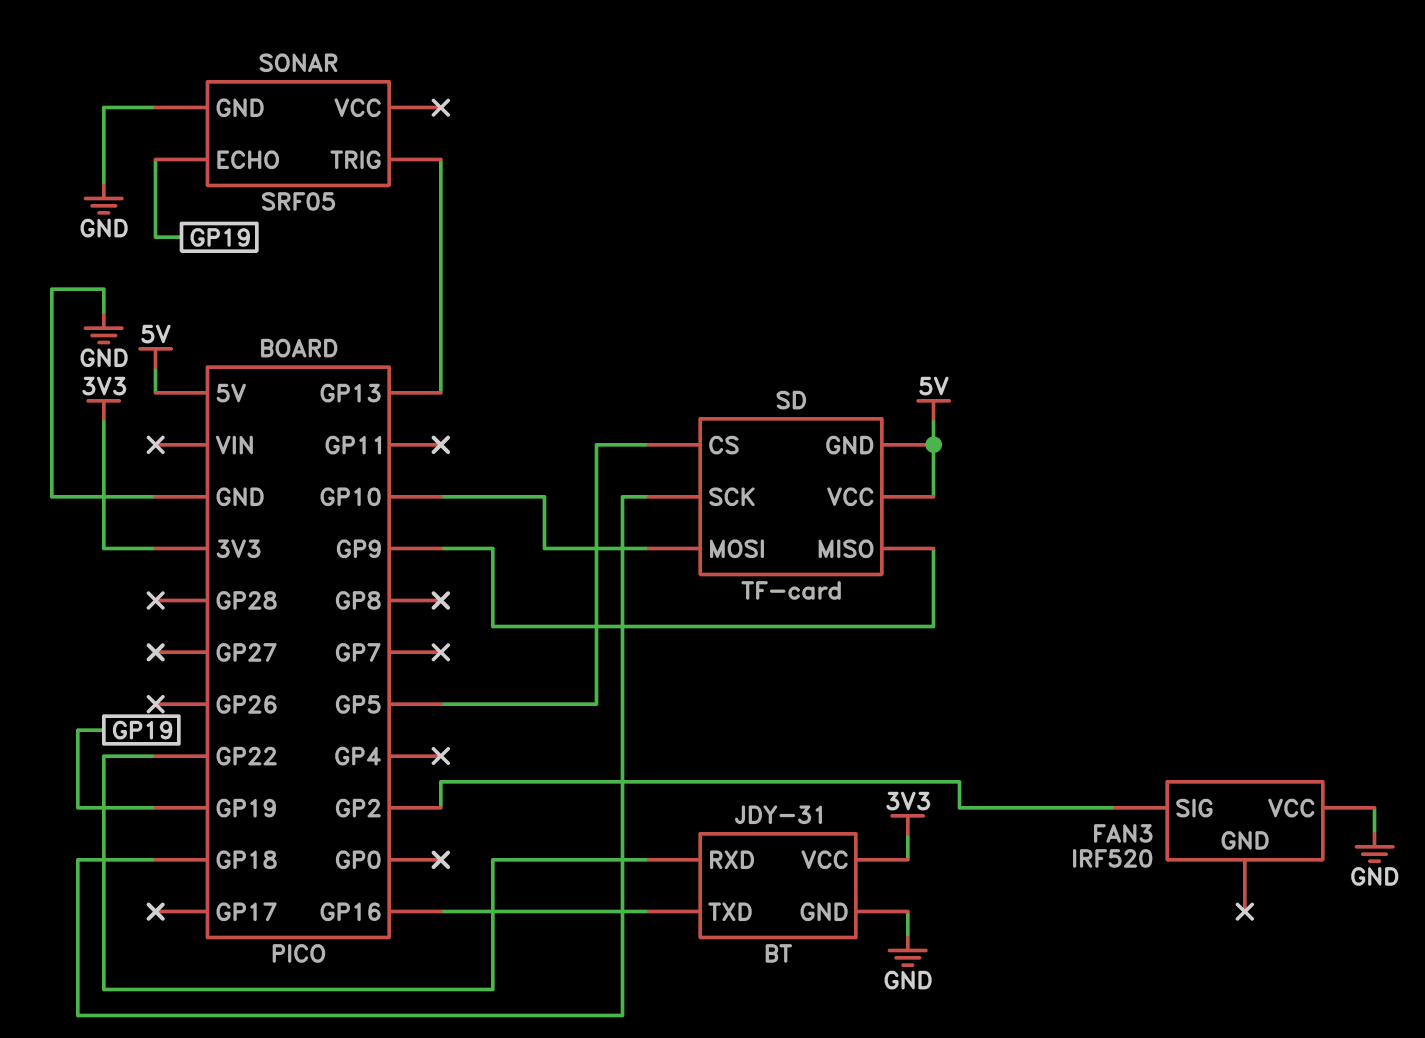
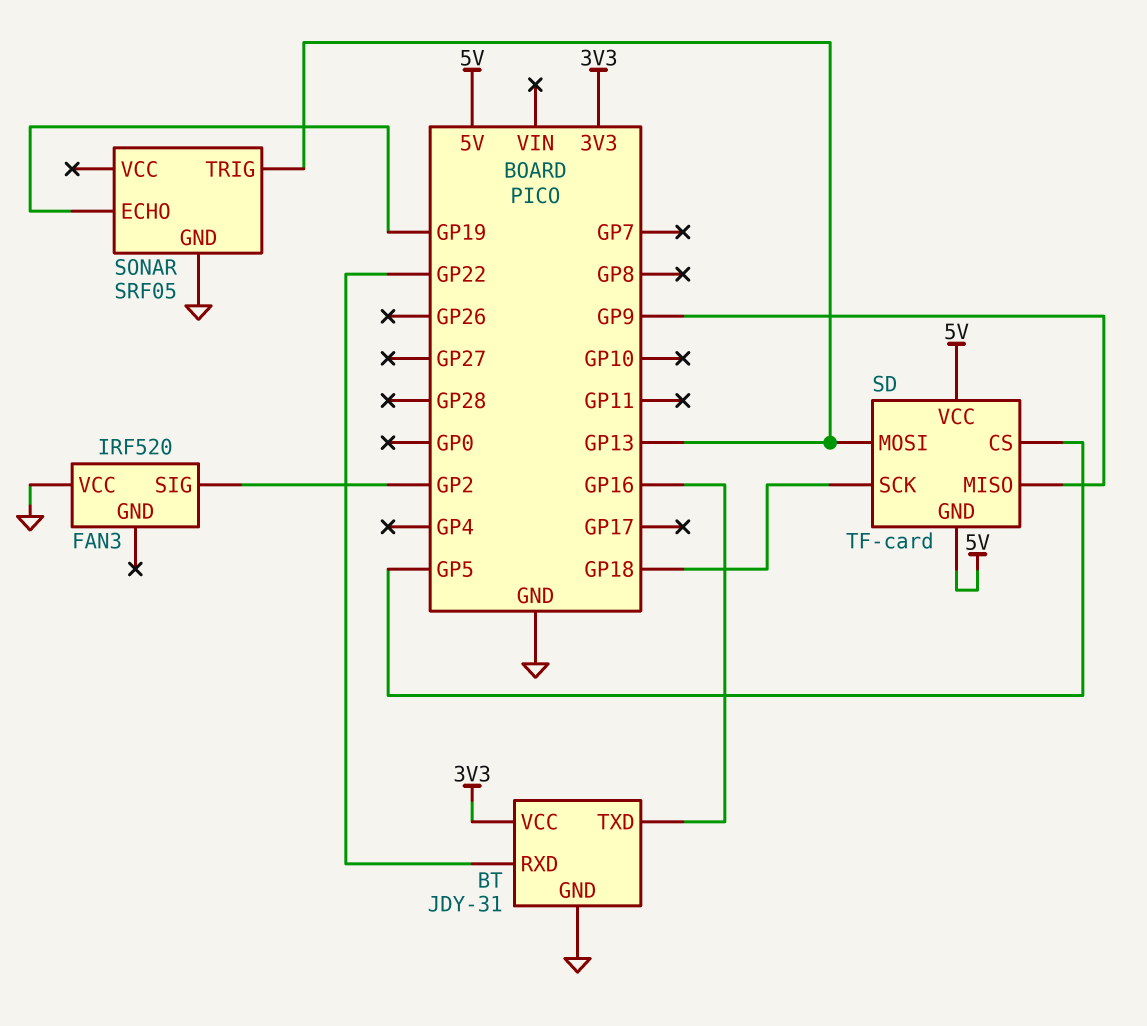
SD pin MOSI: GP10 -> GP13

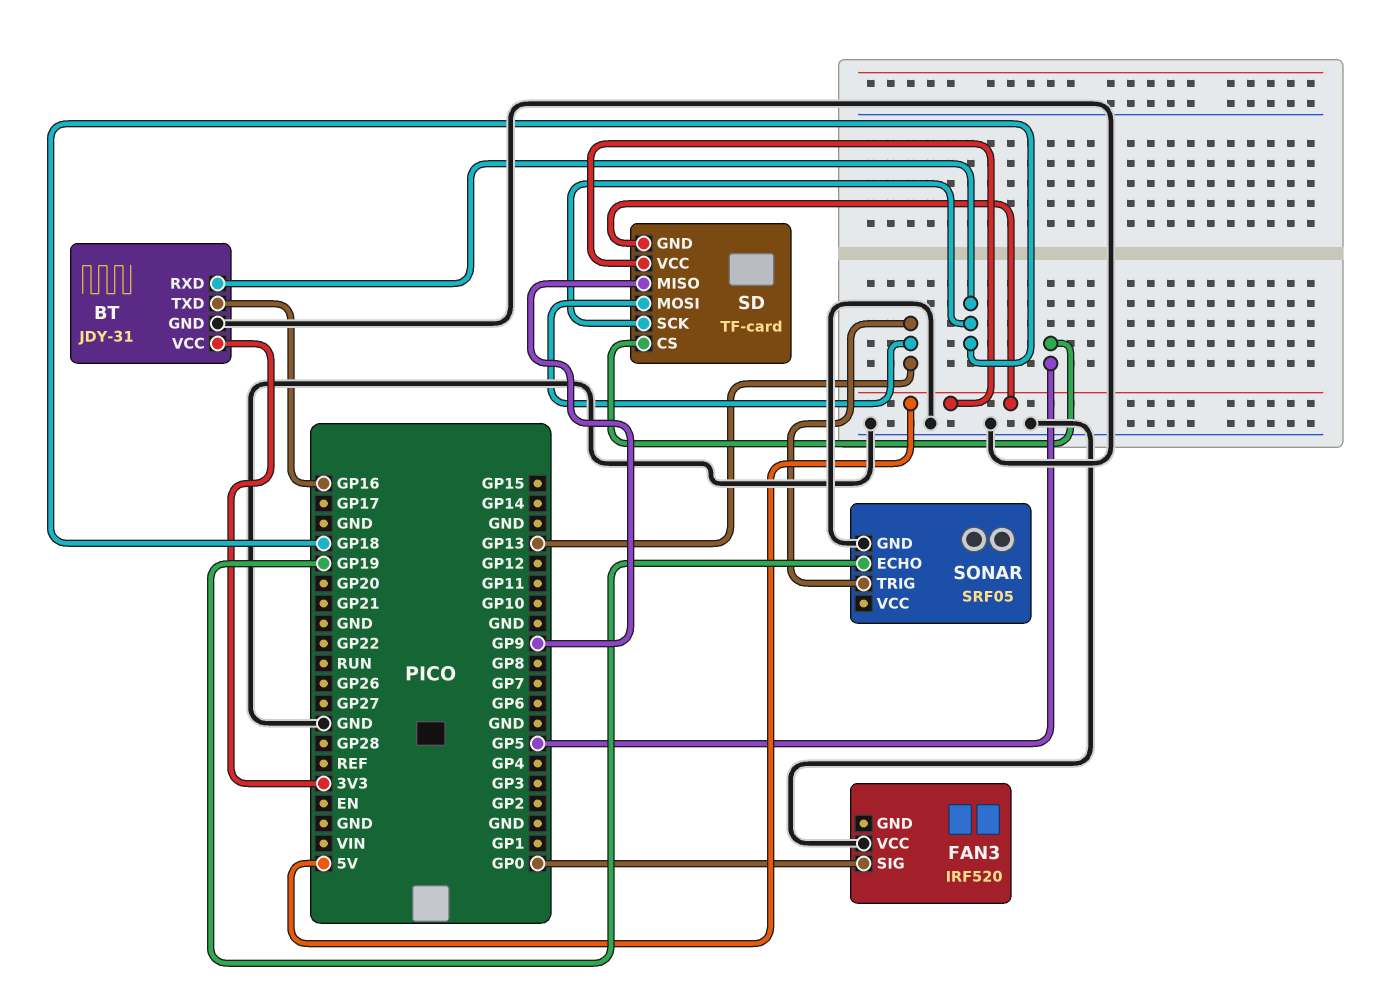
BT pin RXD: GP22 -> GP18
FAN3 pin SIG: GP2 -> GP0

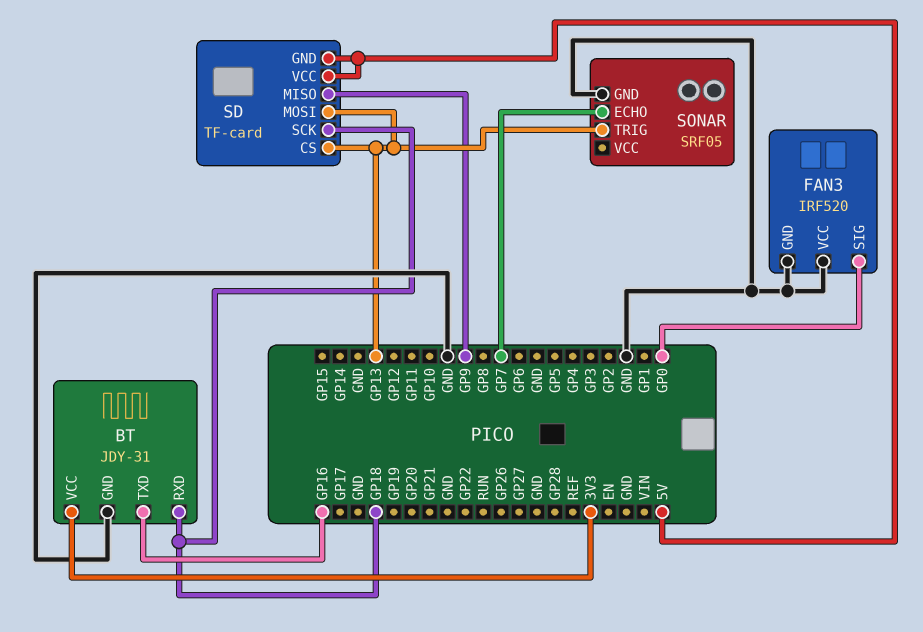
FAN3 pin GND: none -> GND
SD pin CS: GP5 -> GP13
SONAR pin ECHO: GP19 -> GP7

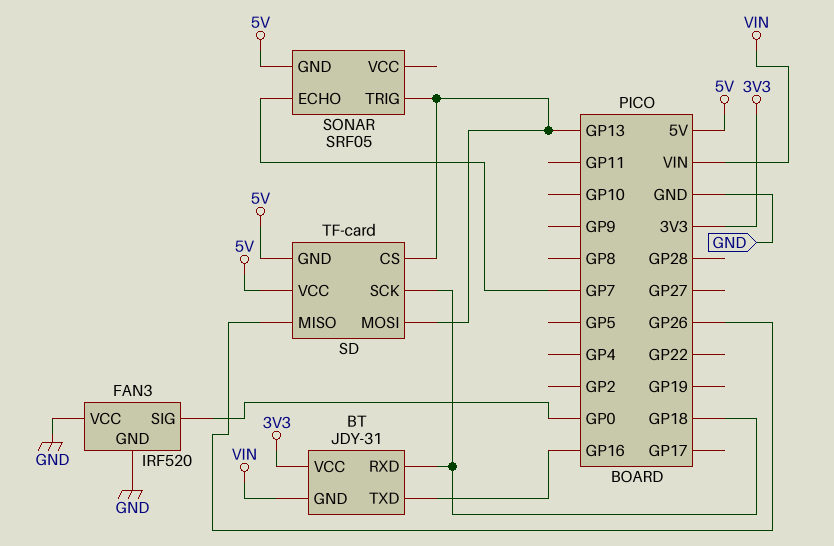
BT pin GND: GND -> VIN
SD pin MISO: GP9 -> GP26
SONAR pin GND: GND -> 5V

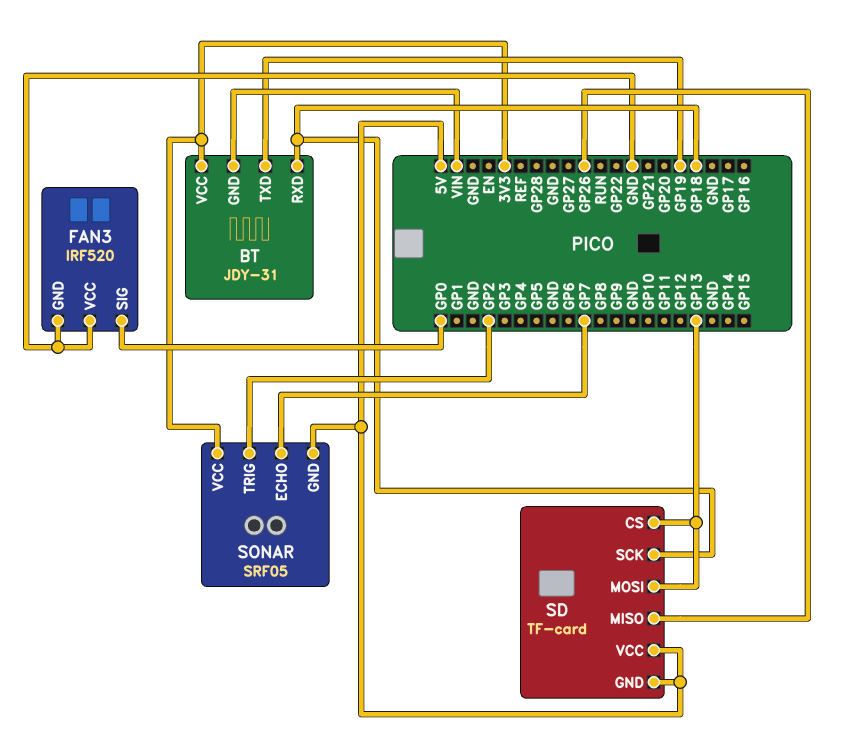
BT pin TXD: GP16 -> GP19
SONAR pin TRIG: GP13 -> GP2
SONAR pin VCC: none -> 3V3

